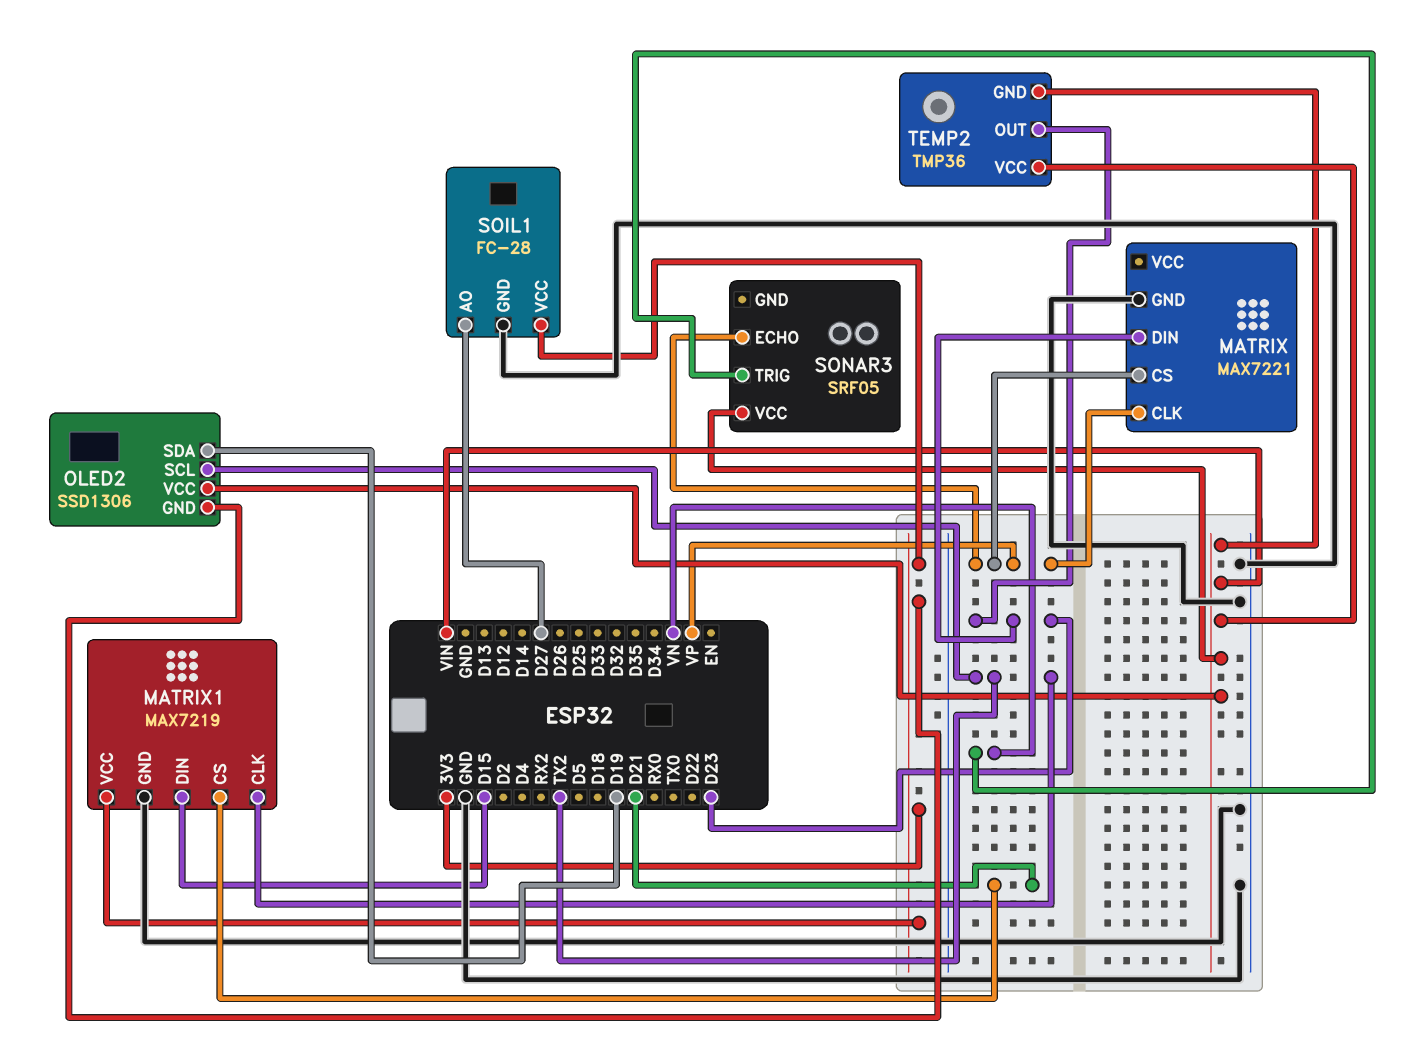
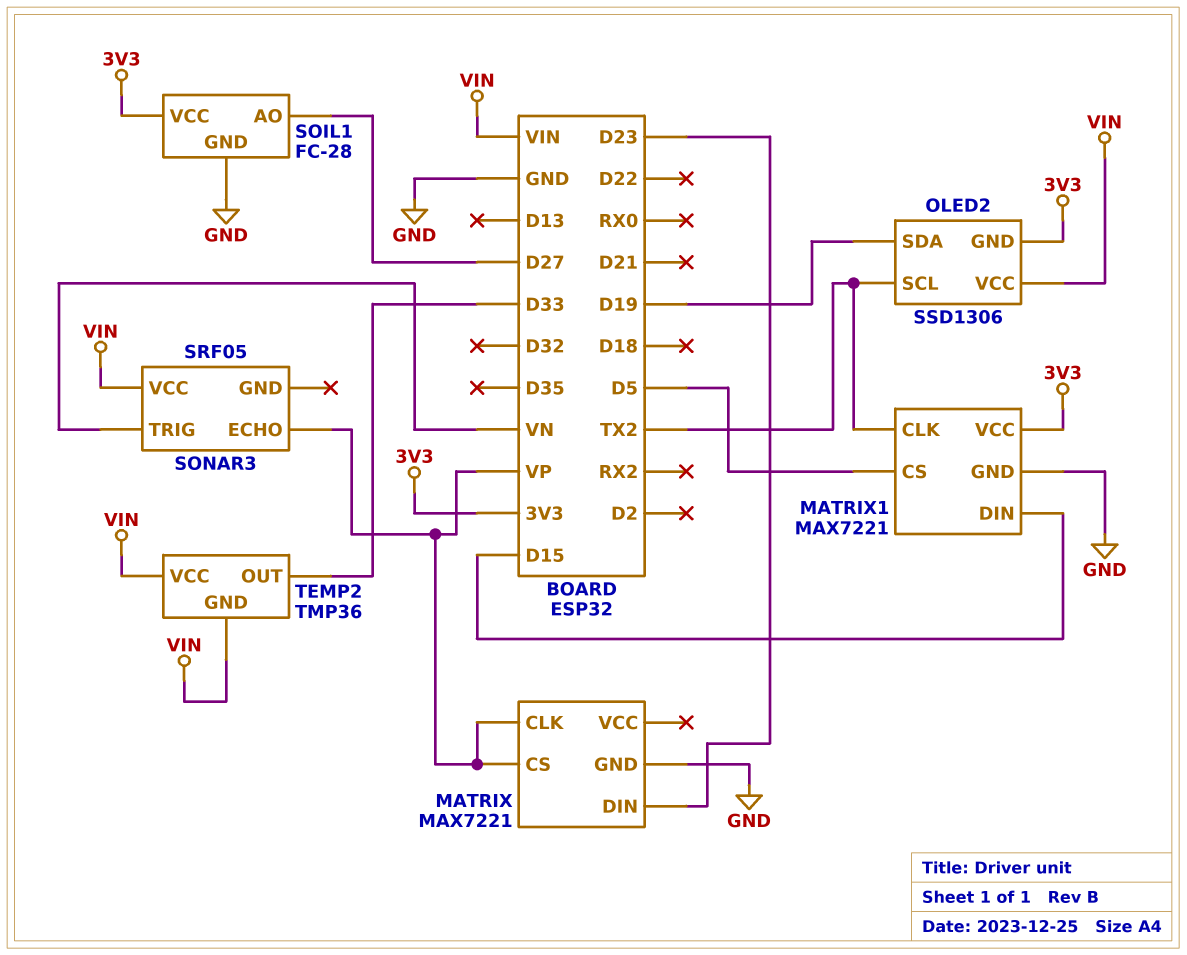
MATRIX1: MAX7219 -> MAX7221
MATRIX1 pin CS: D21 -> D5
TEMP2 pin OUT: D23 -> D33

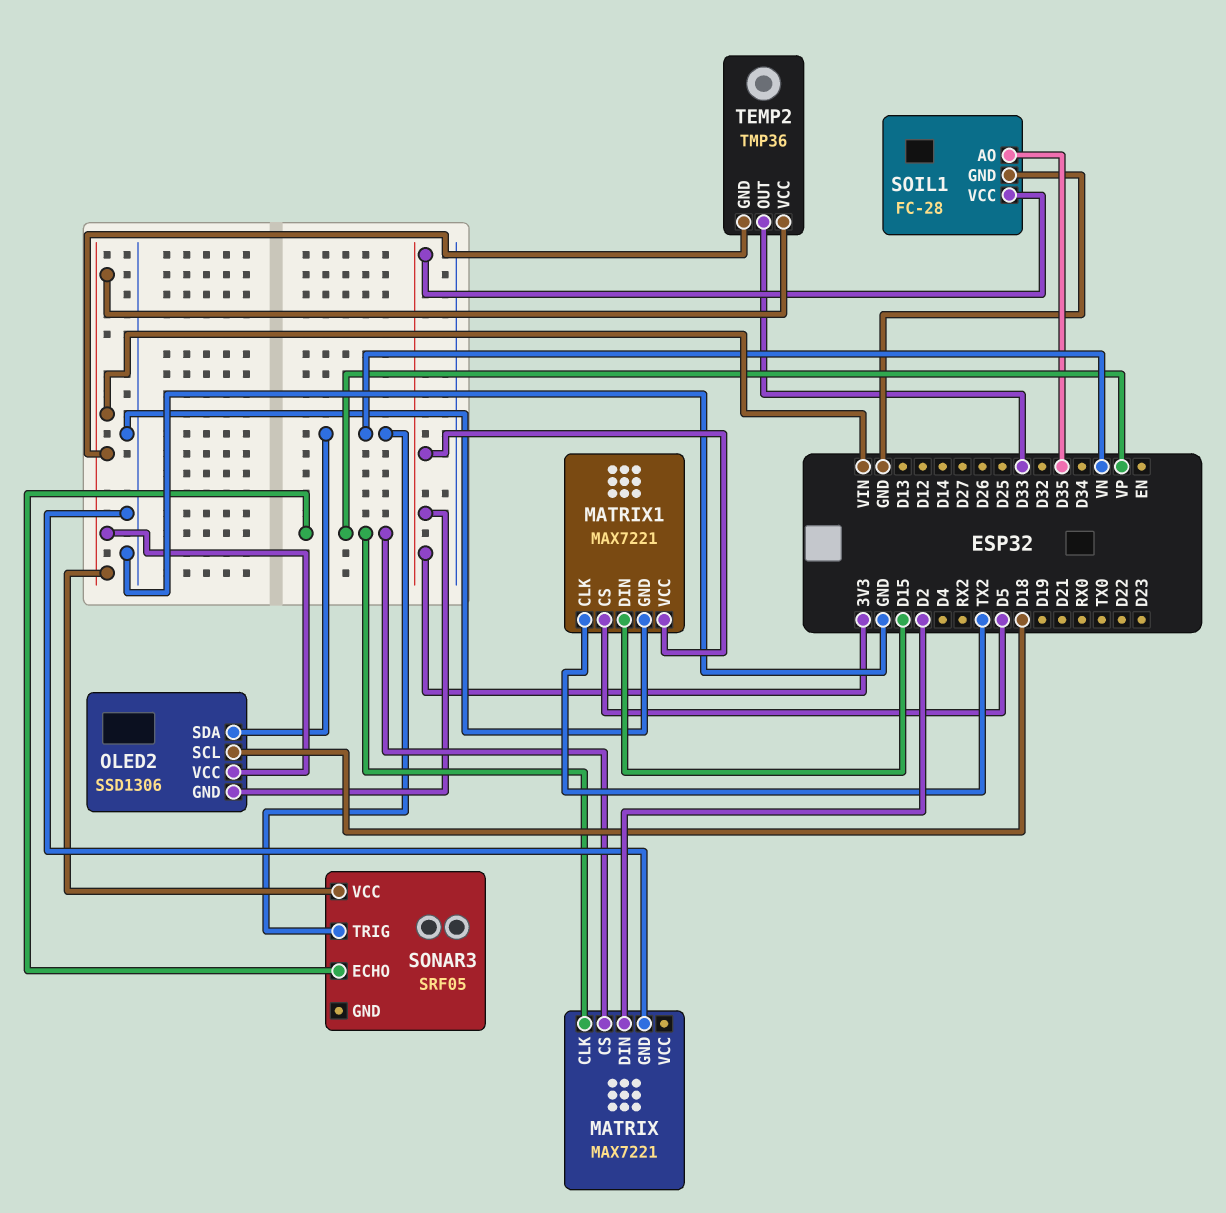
MATRIX pin DIN: D23 -> D2
OLED2 pin SCL: TX2 -> D18
OLED2 pin SDA: D19 -> VN
SOIL1 pin AO: D27 -> D35

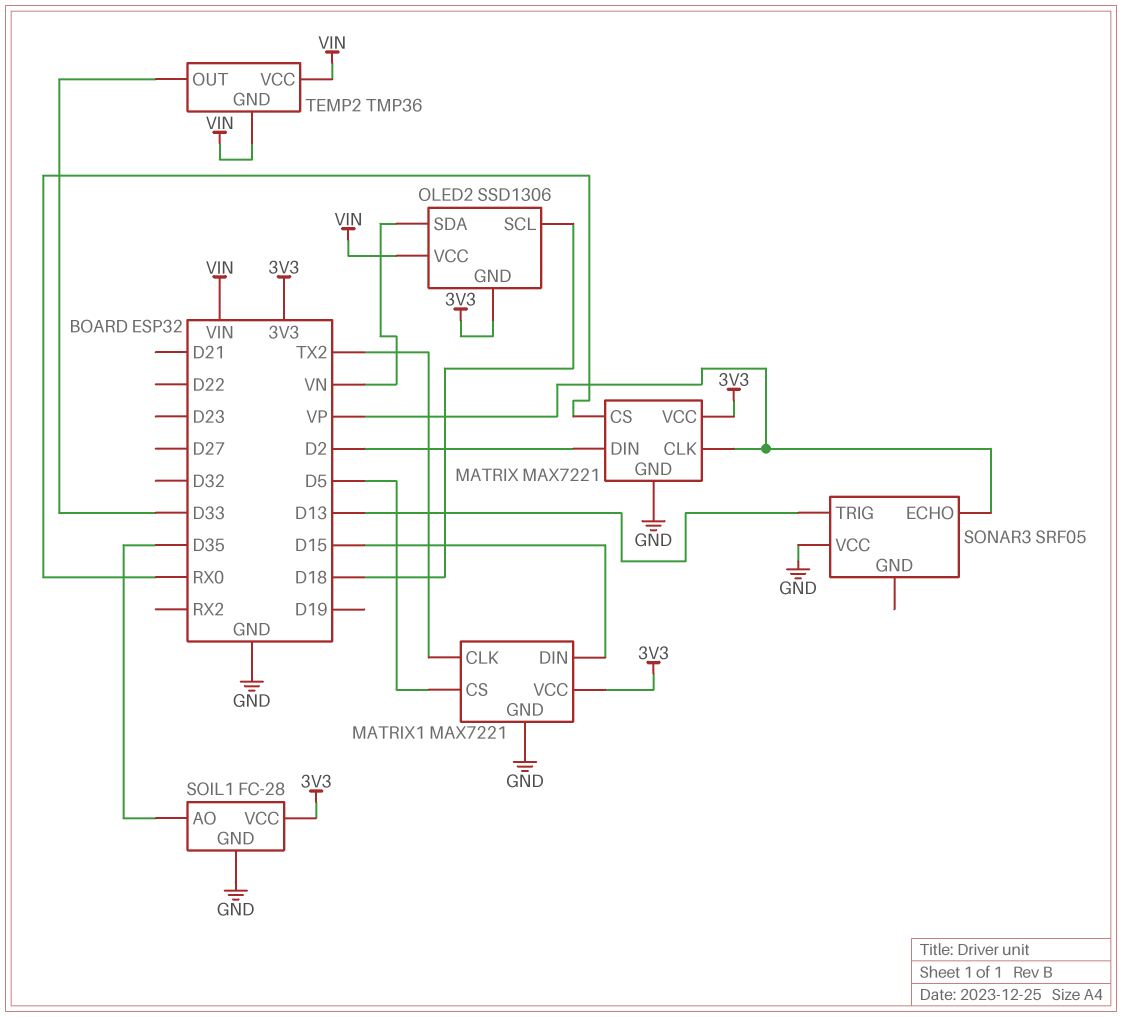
MATRIX pin CS: VP -> RX0
MATRIX pin VCC: none -> 3V3
SONAR3 pin TRIG: VN -> D13
SONAR3 pin VCC: VIN -> GND

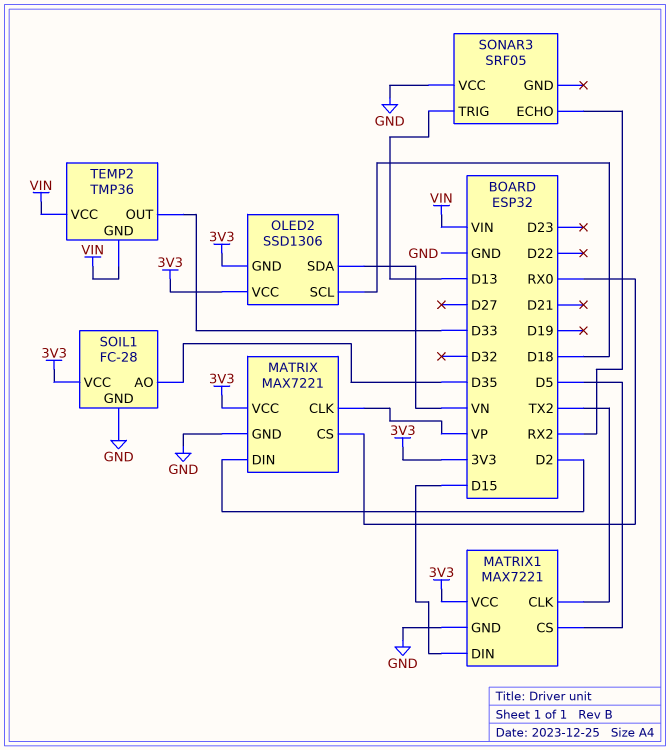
OLED2 pin VCC: VIN -> 3V3
SONAR3 pin ECHO: VP -> RX2

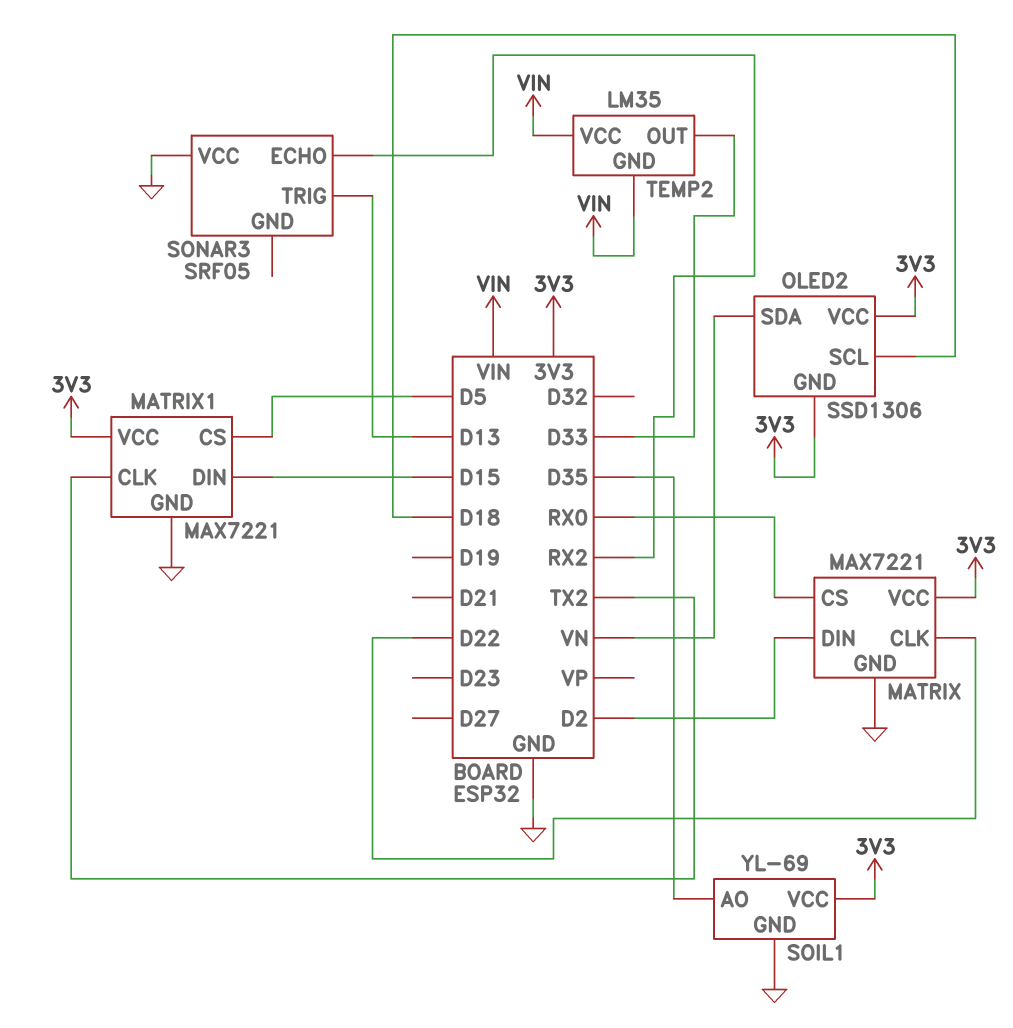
MATRIX pin CLK: VP -> D22
SOIL1: FC-28 -> YL-69
TEMP2: TMP36 -> LM35

